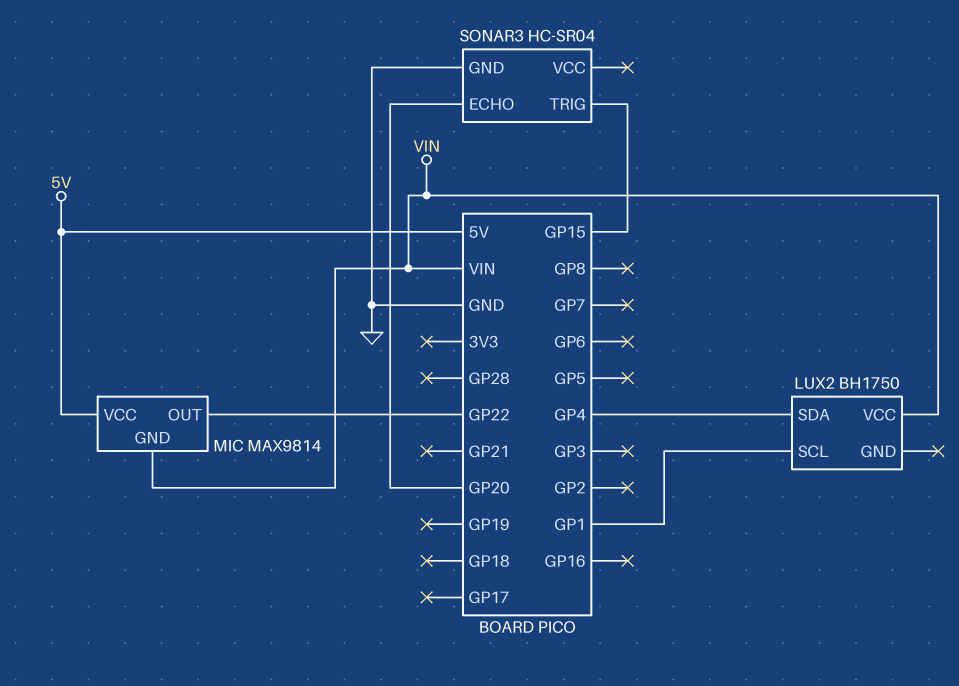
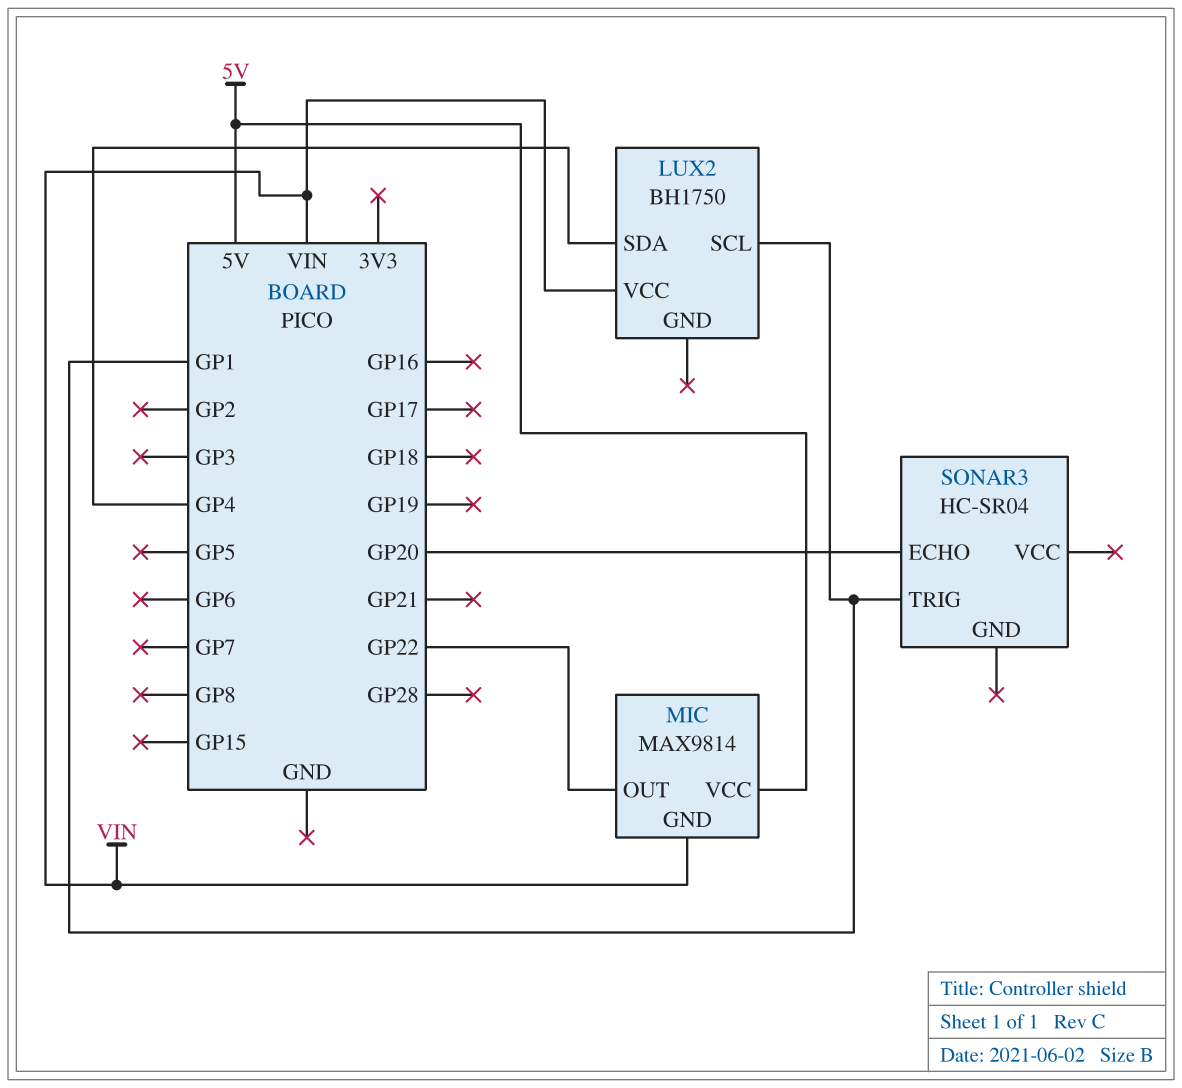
SONAR3 pin GND: GND -> none
SONAR3 pin TRIG: GP15 -> GP1

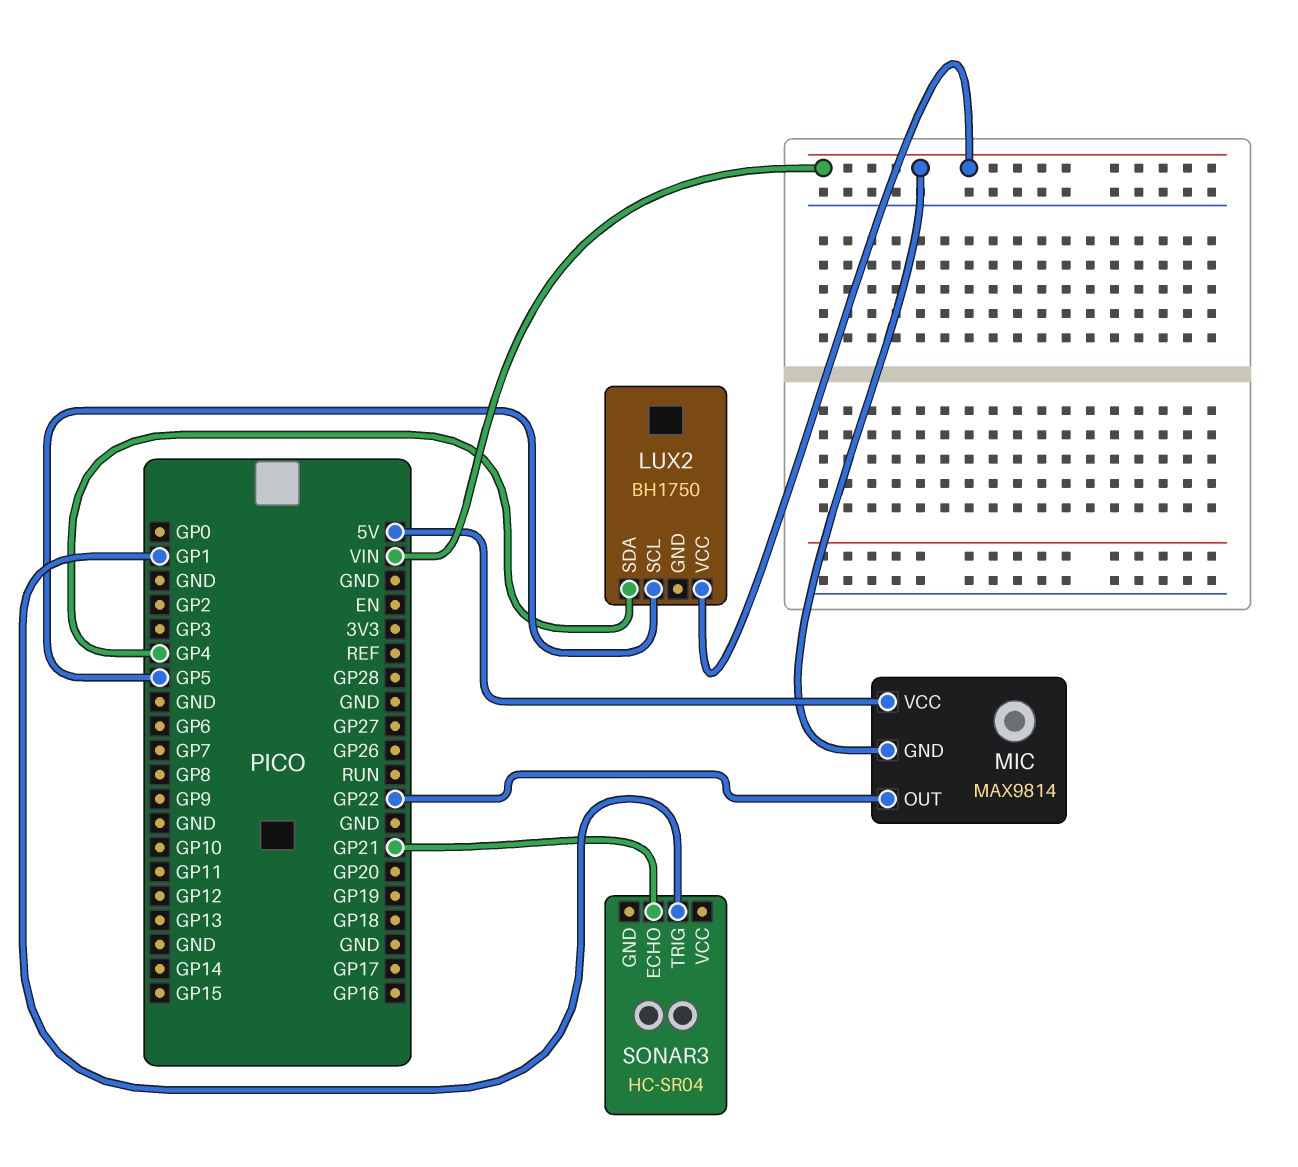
LUX2 pin SCL: GP1 -> GP5
SONAR3 pin ECHO: GP20 -> GP21

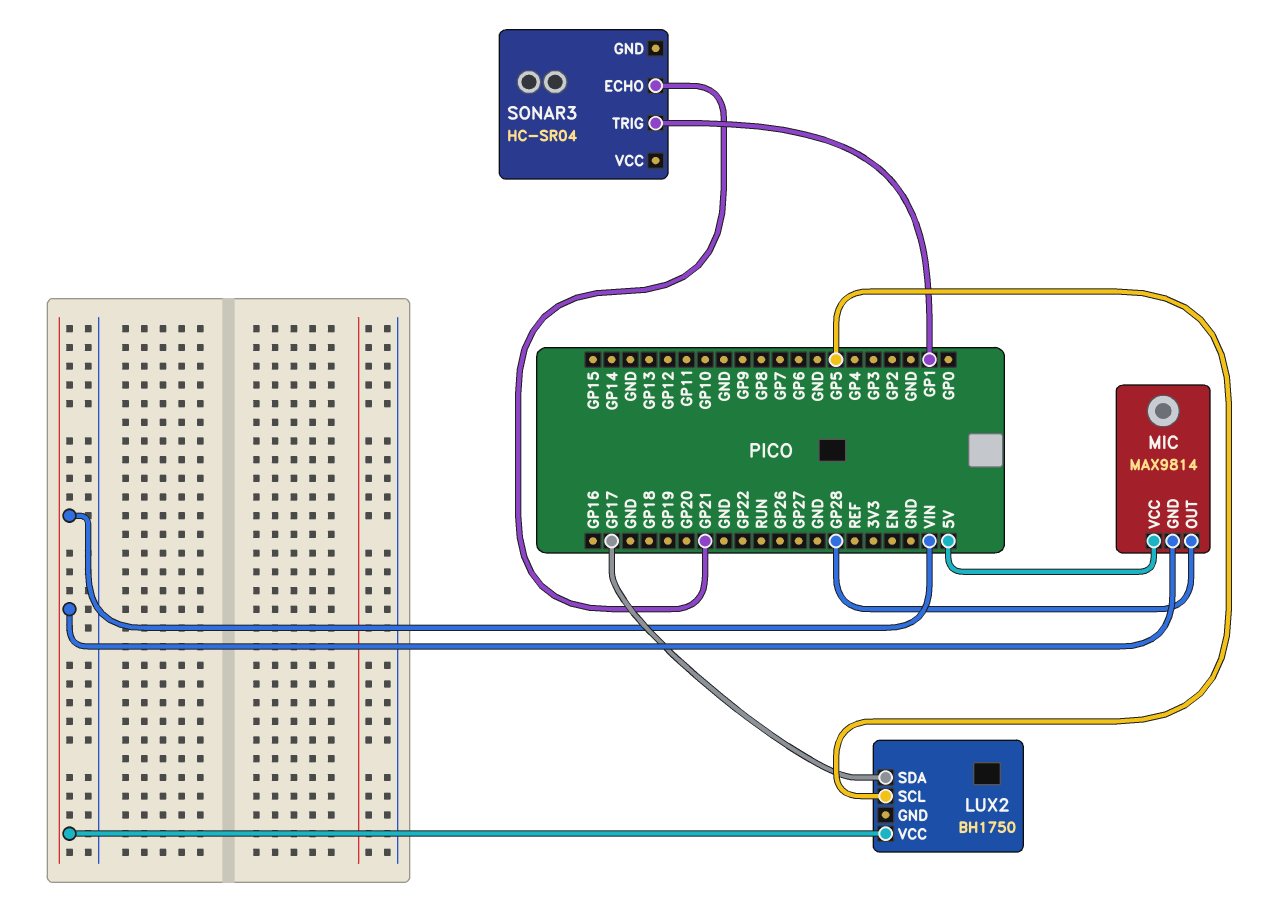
LUX2 pin SDA: GP4 -> GP17
MIC pin OUT: GP22 -> GP28

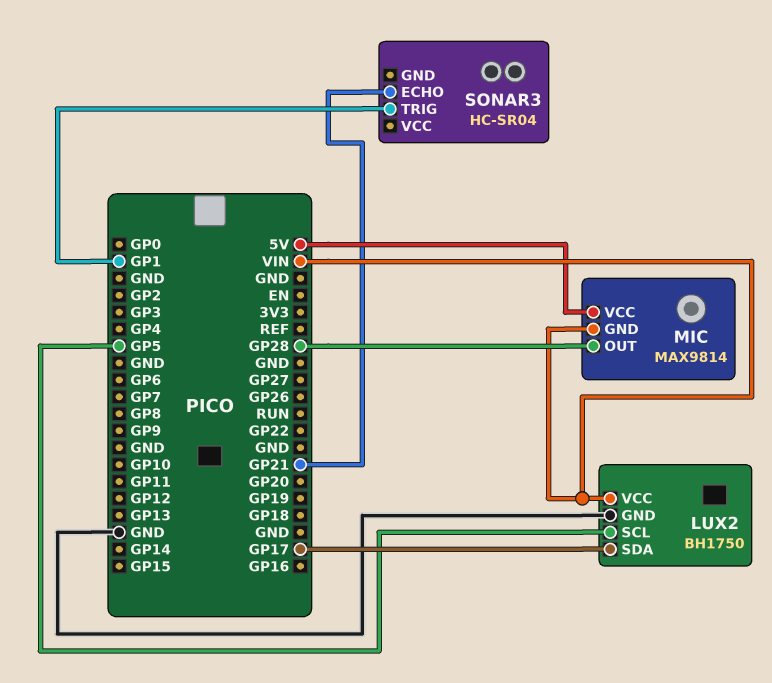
LUX2 pin GND: none -> GND

